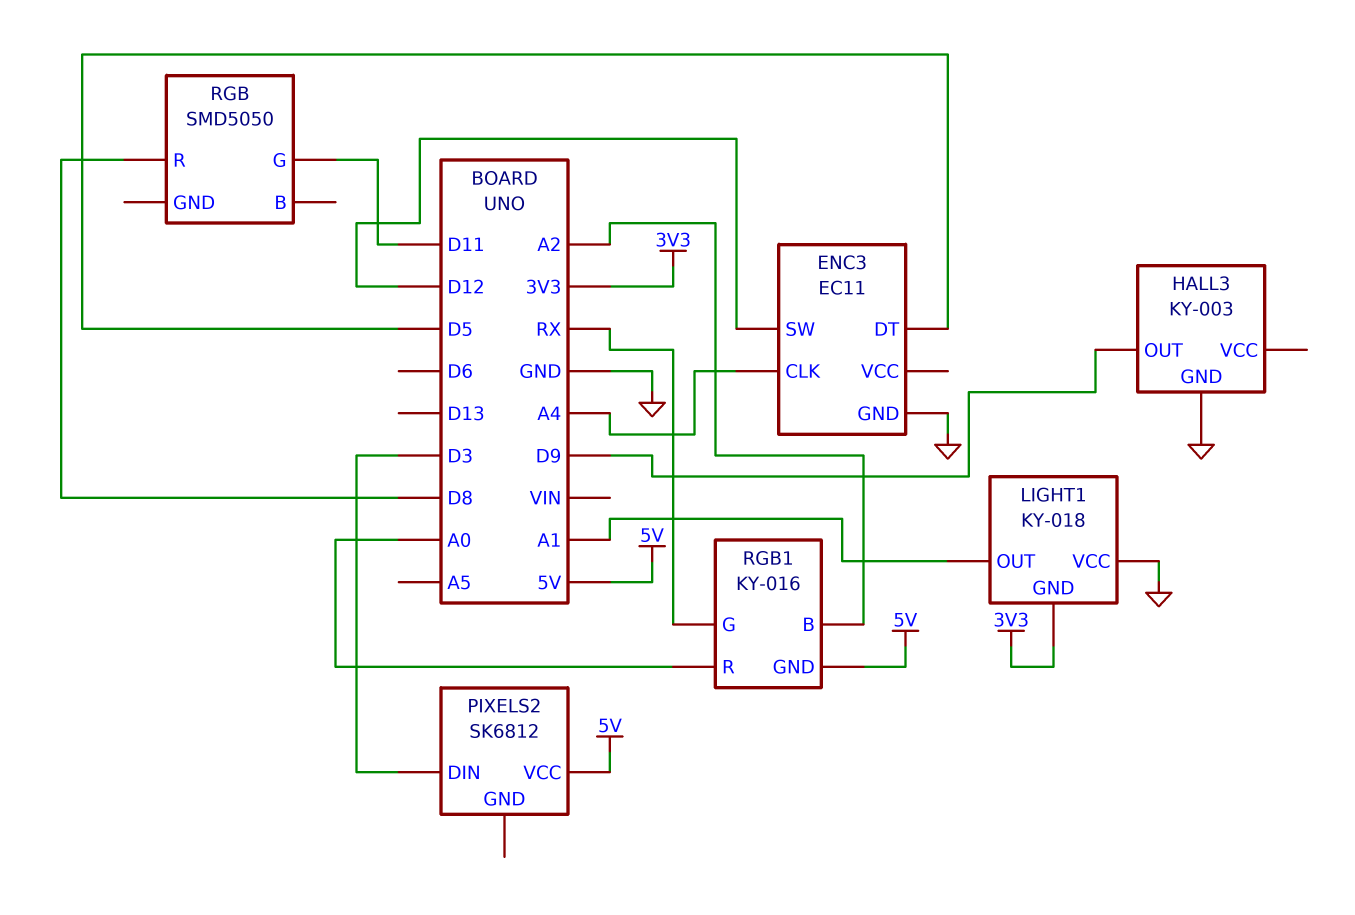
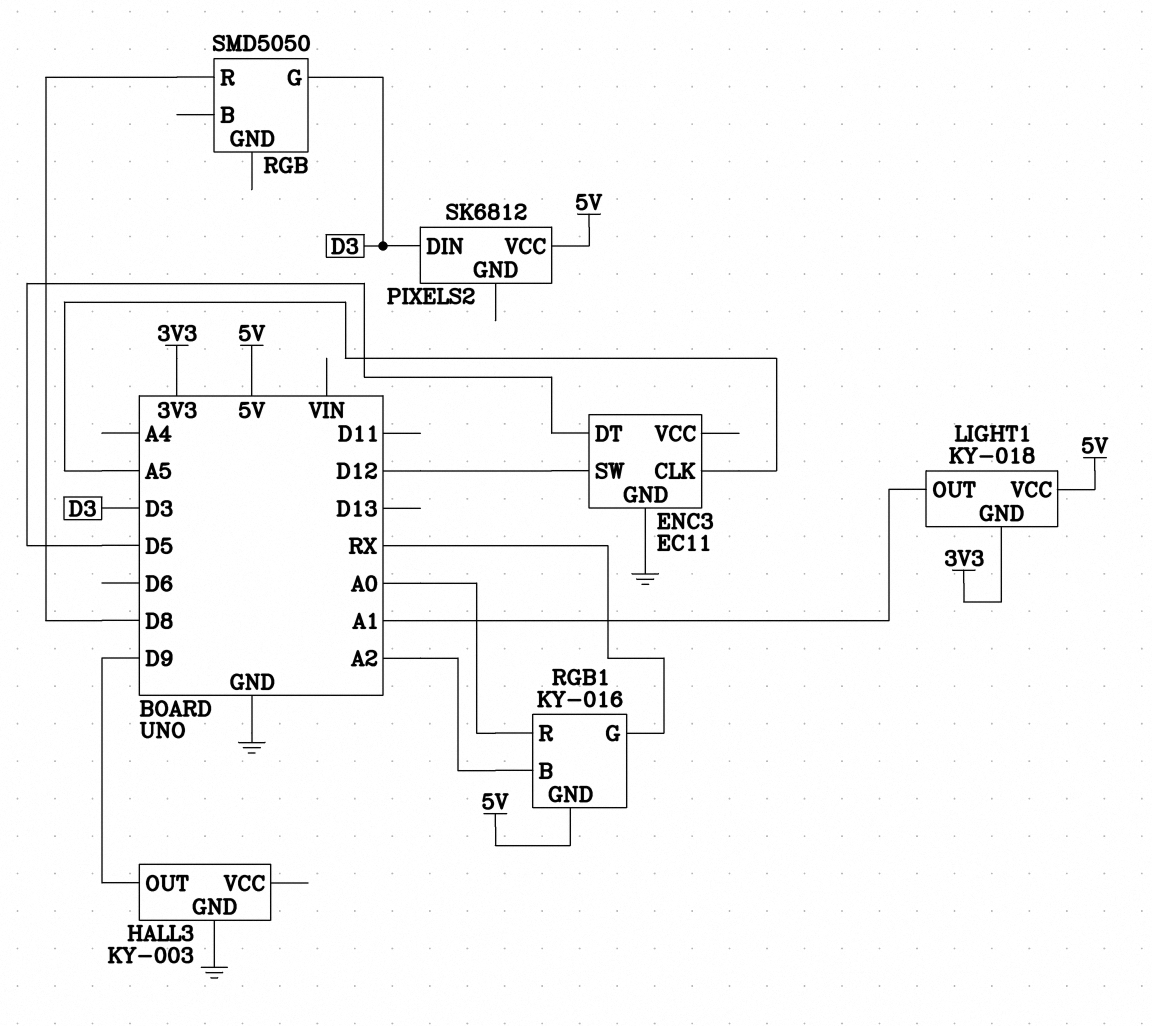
ENC3 pin CLK: A4 -> A5
LIGHT1 pin VCC: GND -> 5V
RGB pin G: D11 -> D3

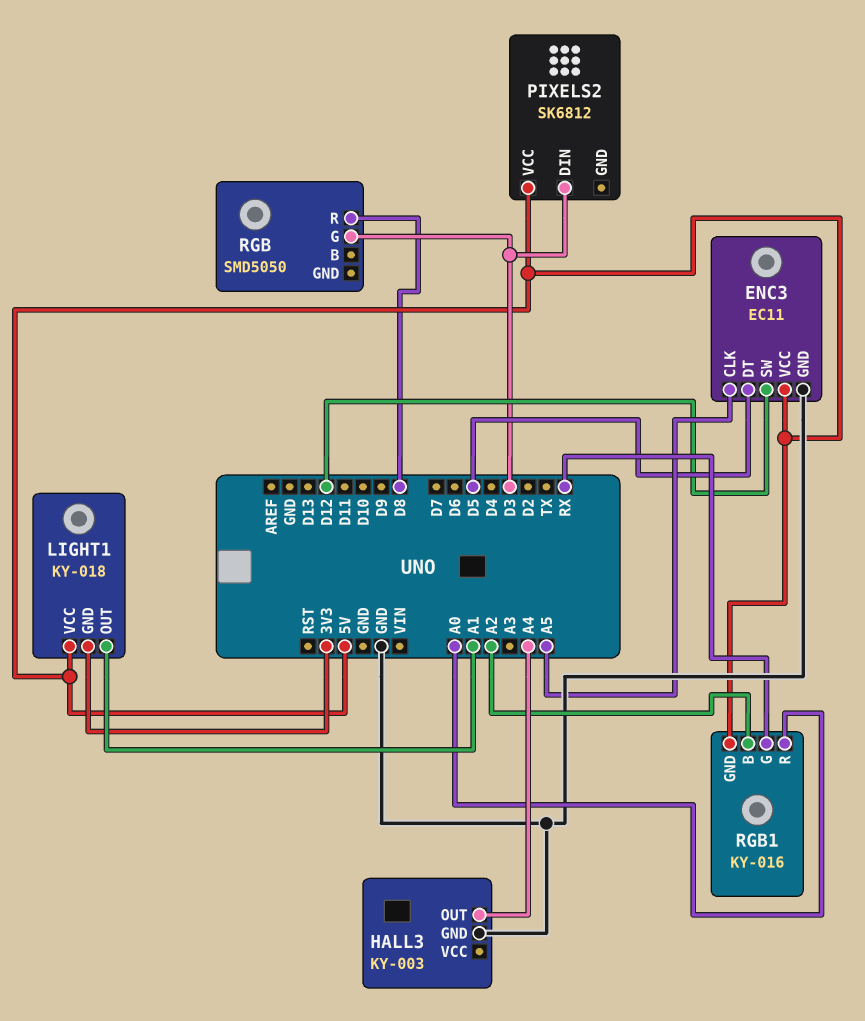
ENC3 pin VCC: none -> 5V
HALL3 pin OUT: D9 -> A4

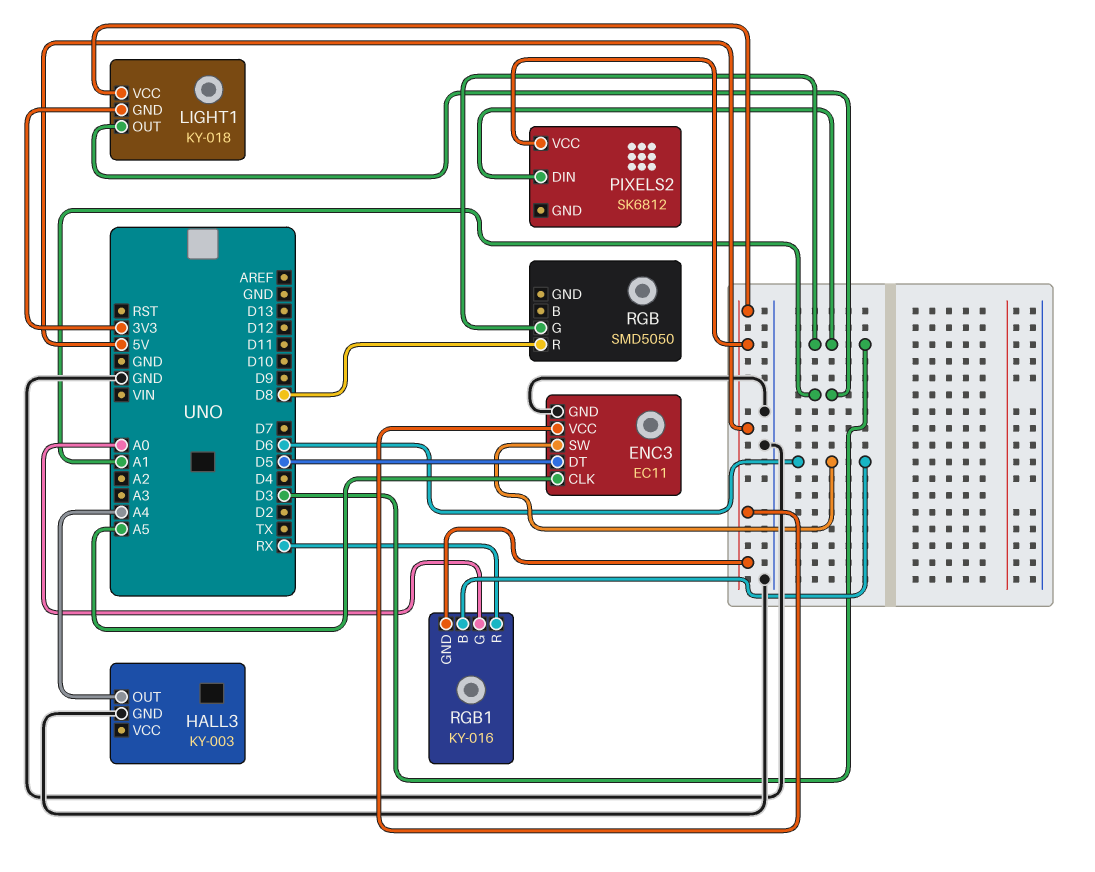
ENC3 pin SW: D12 -> D6
RGB1 pin B: A2 -> D6
RGB1 pin G: RX -> A0
RGB1 pin R: A0 -> RX

